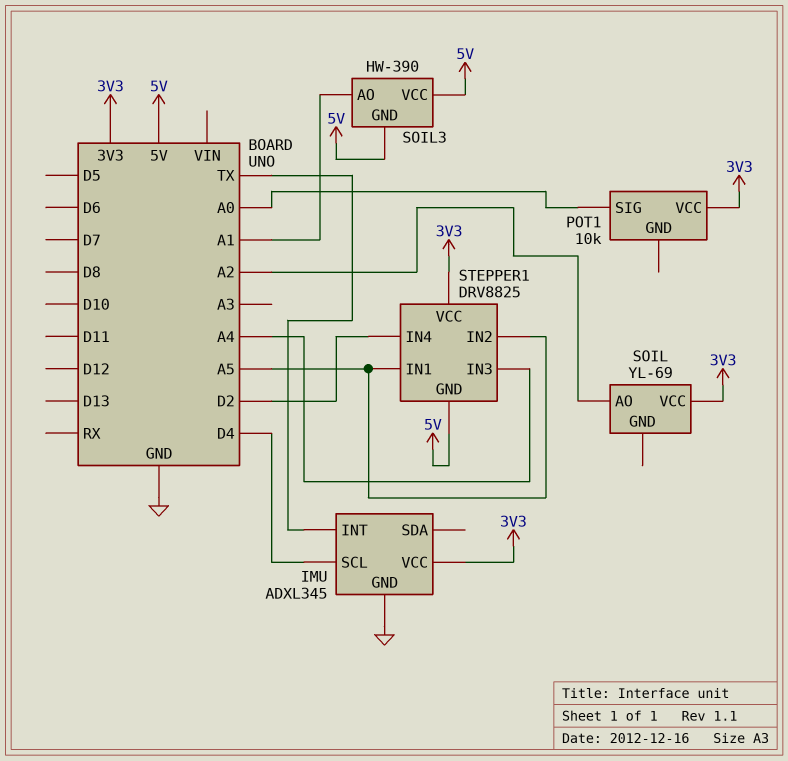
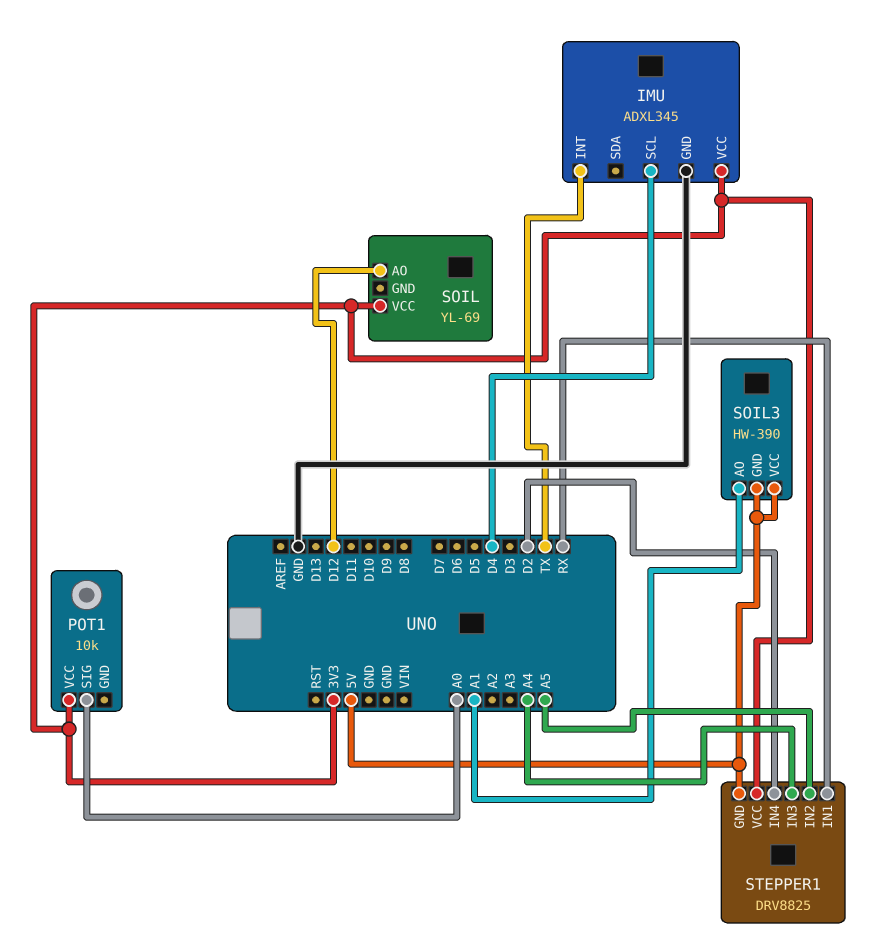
SOIL pin AO: A2 -> D12
STEPPER1 pin IN1: A5 -> RX

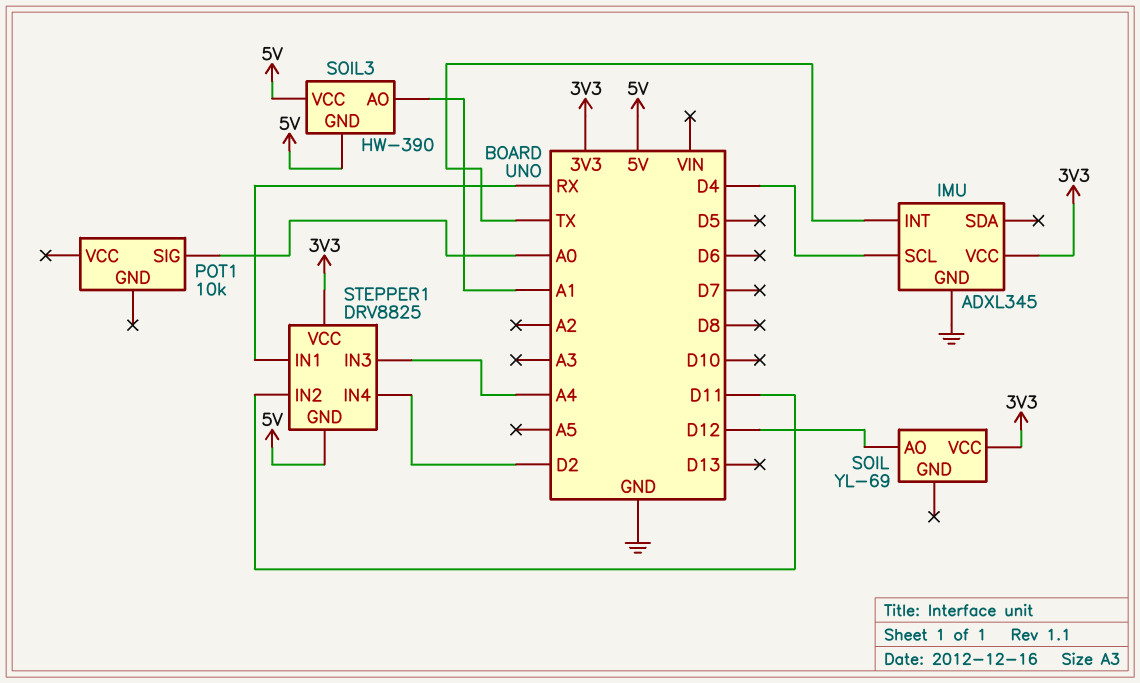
POT1 pin VCC: 3V3 -> none
STEPPER1 pin IN2: A5 -> D11

